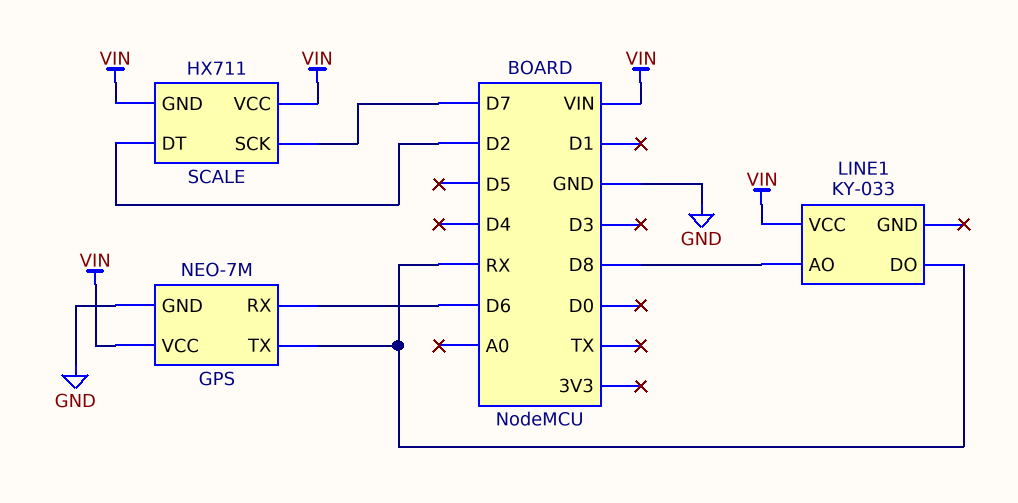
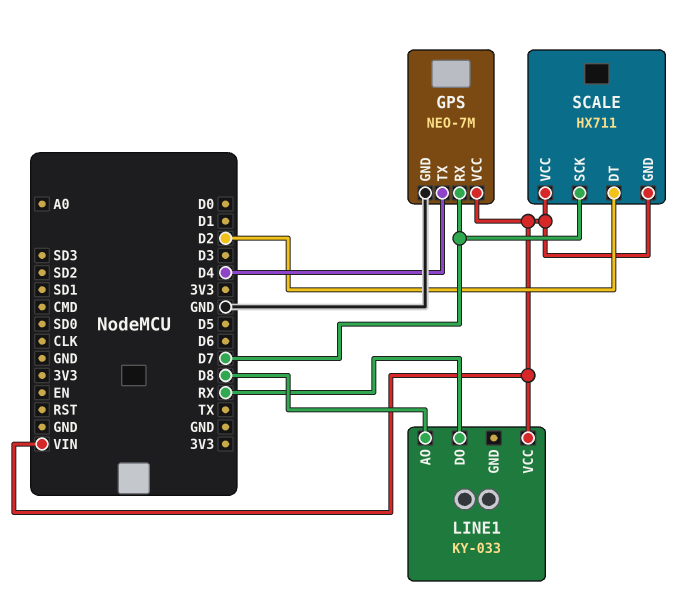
GPS pin RX: D6 -> D7
GPS pin TX: RX -> D4

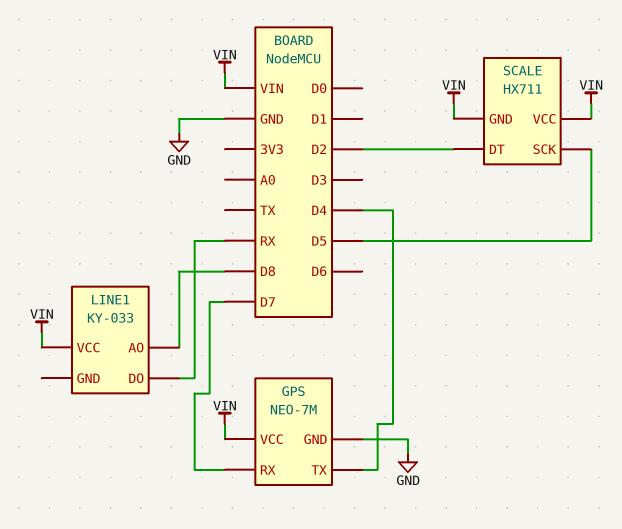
SCALE pin SCK: D7 -> D5

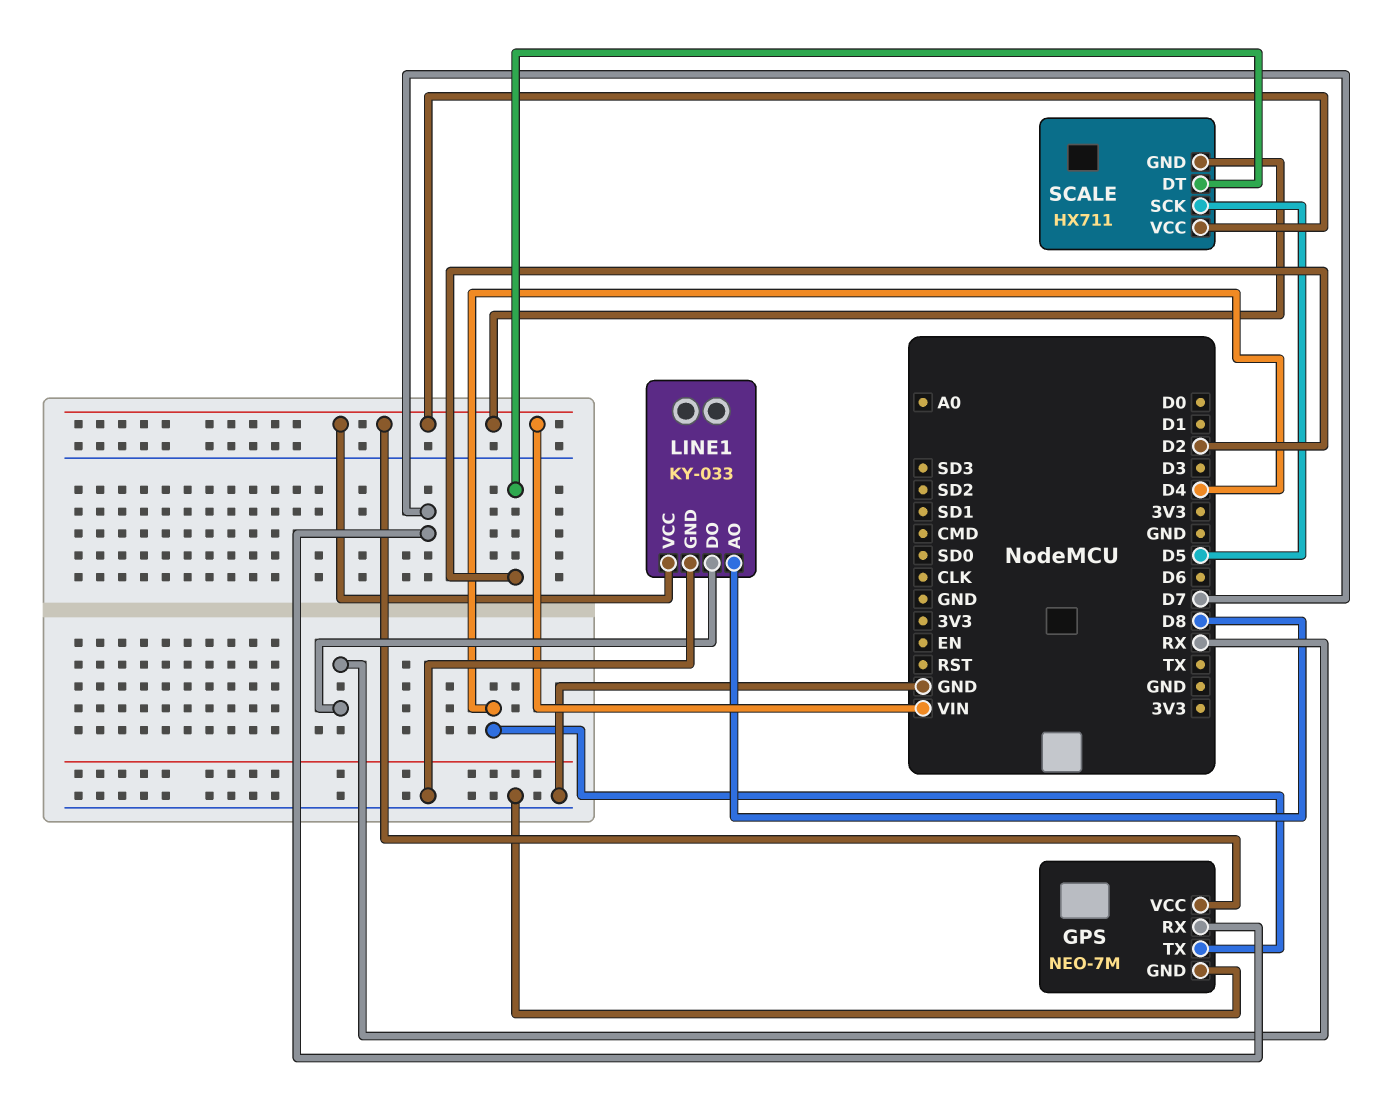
LINE1 pin GND: none -> GND

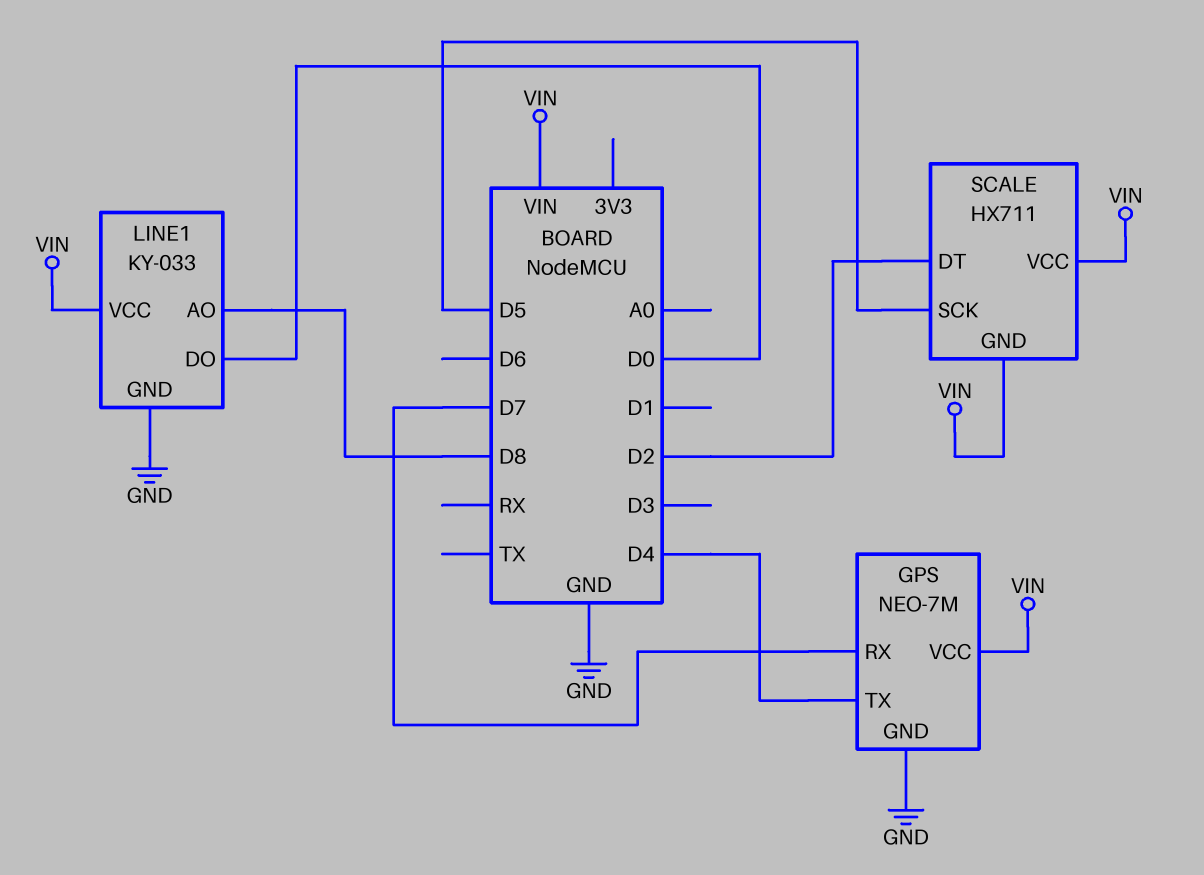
LINE1 pin DO: RX -> D0

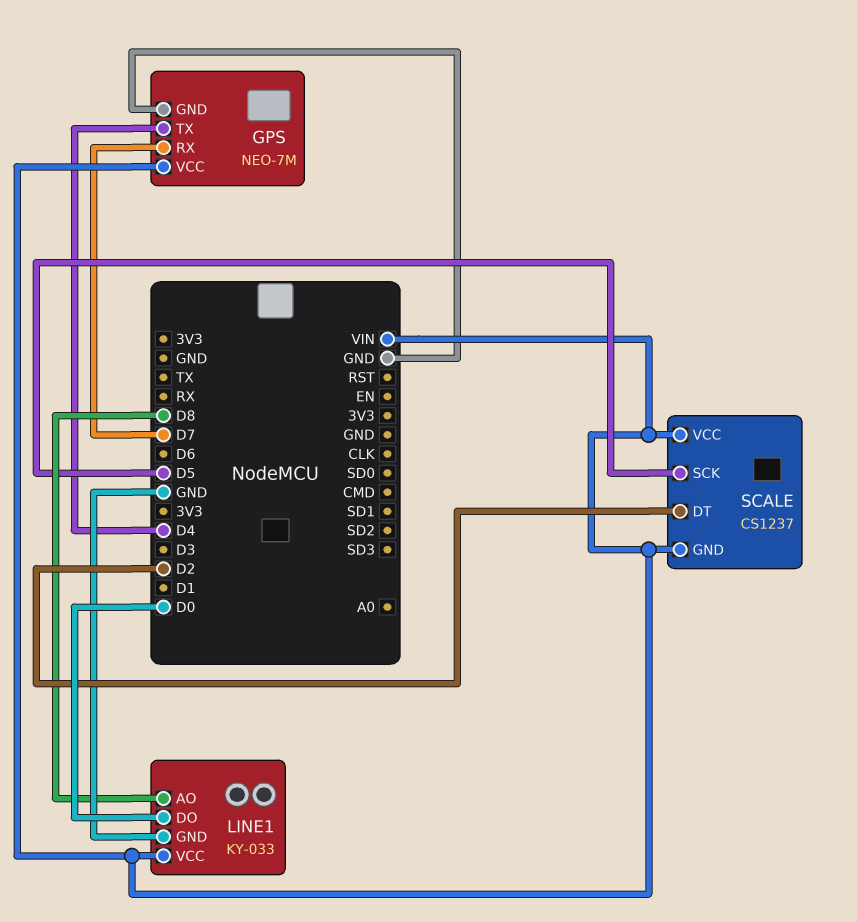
SCALE: HX711 -> CS1237

